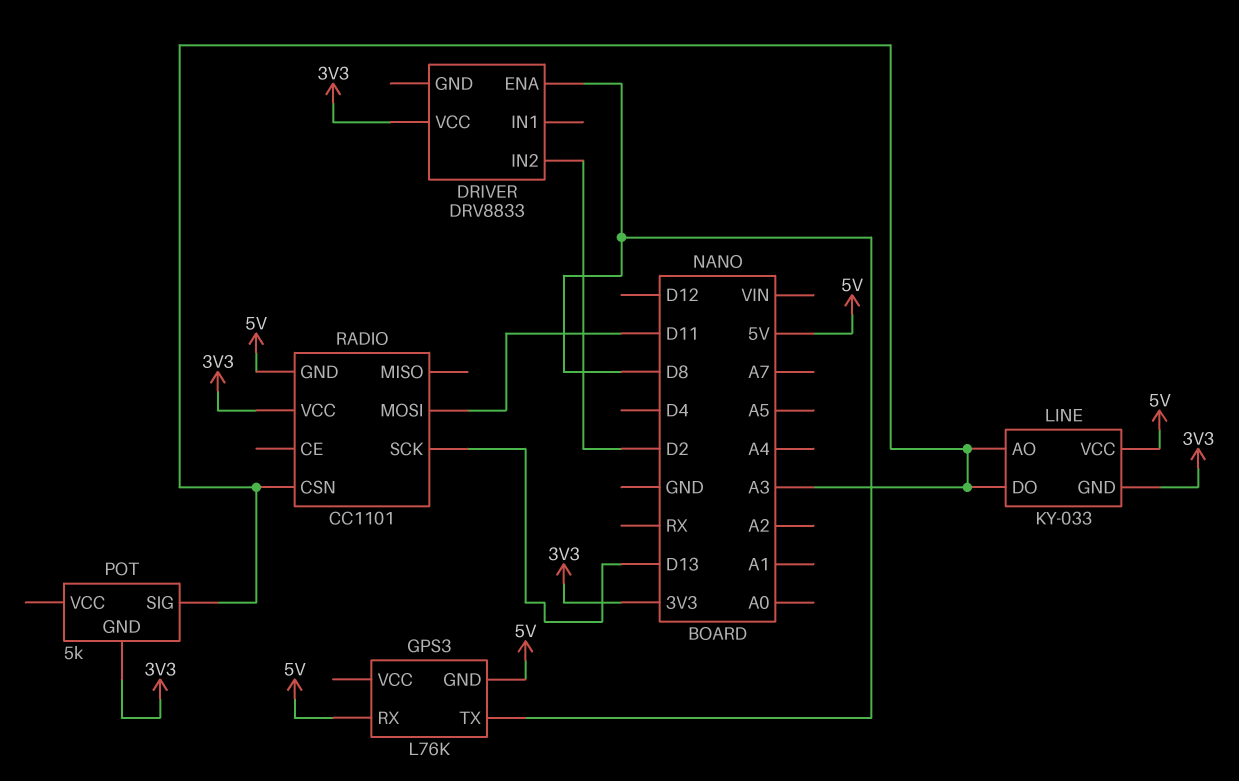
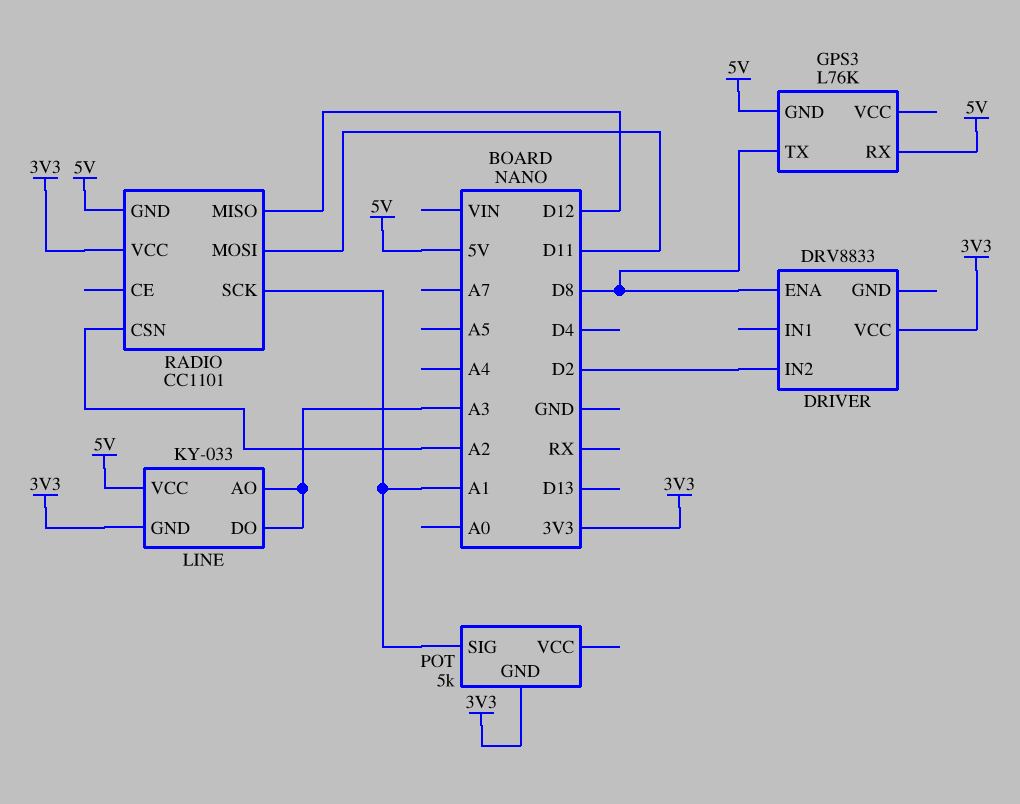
POT pin SIG: A3 -> A1
RADIO pin CSN: A3 -> A2
RADIO pin MISO: none -> D12
RADIO pin SCK: D13 -> A1

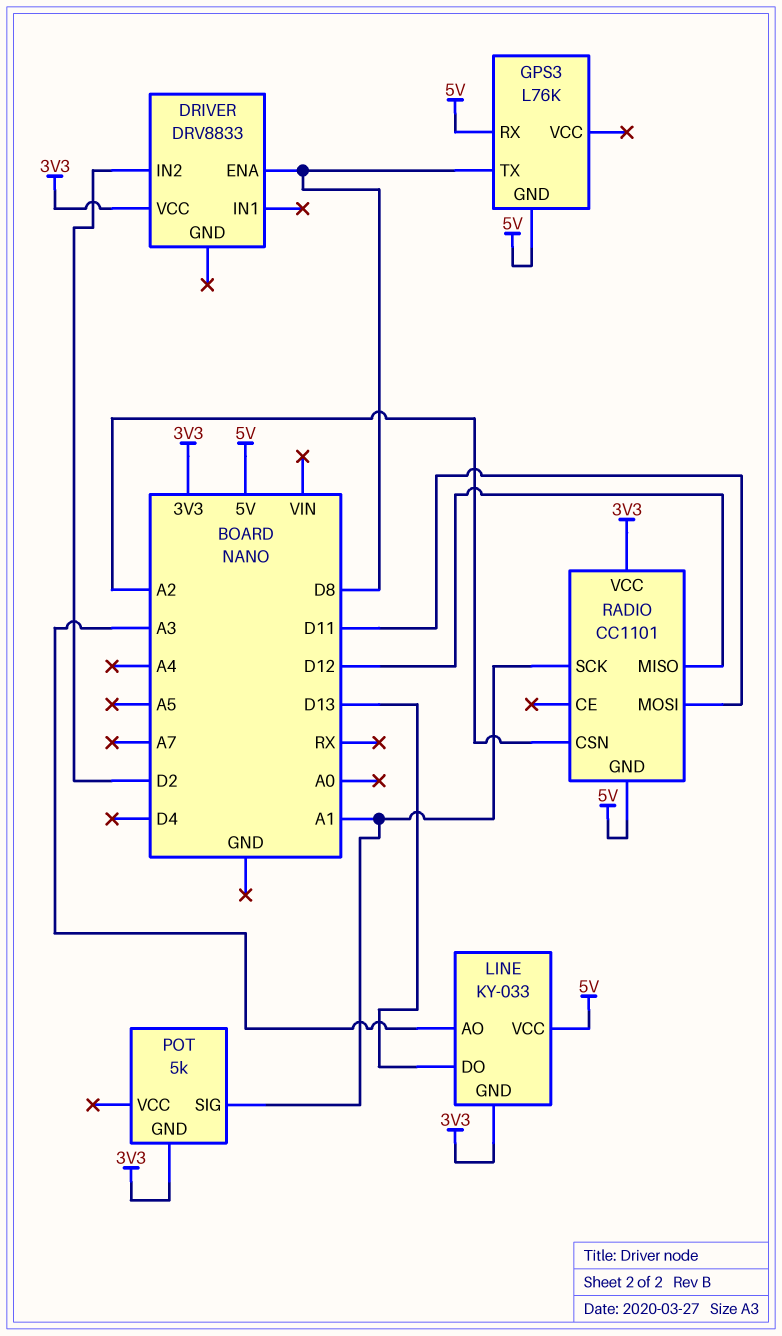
LINE pin DO: A3 -> D13

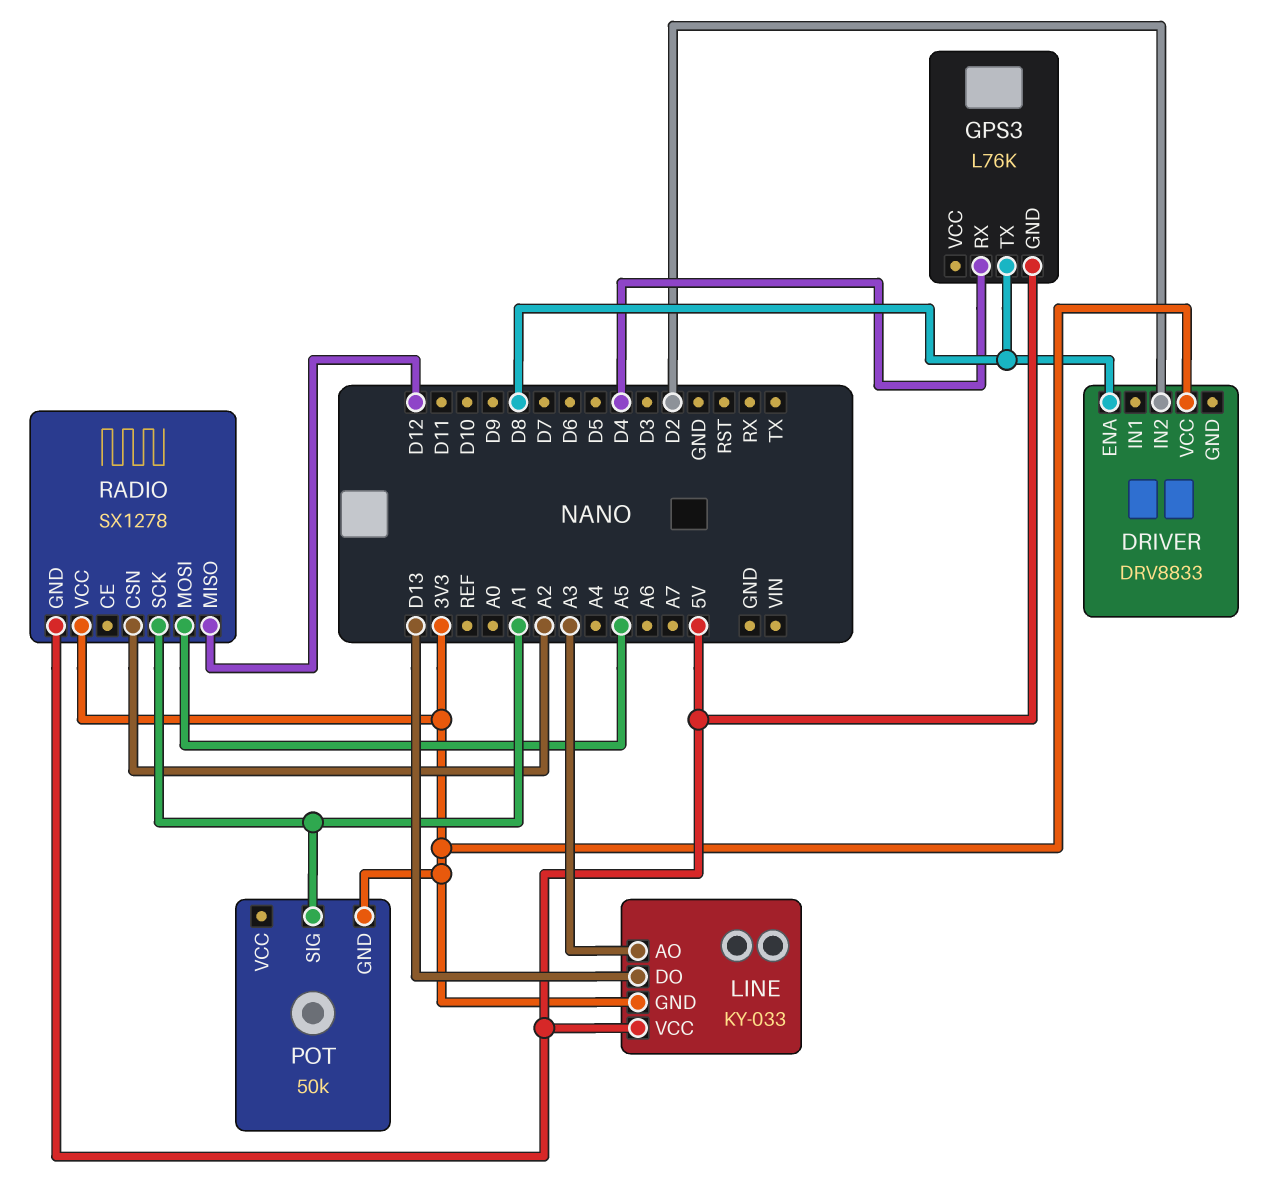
GPS3 pin RX: 5V -> D4
POT: 5k -> 50k
RADIO: CC1101 -> SX1278
RADIO pin MOSI: D11 -> A5

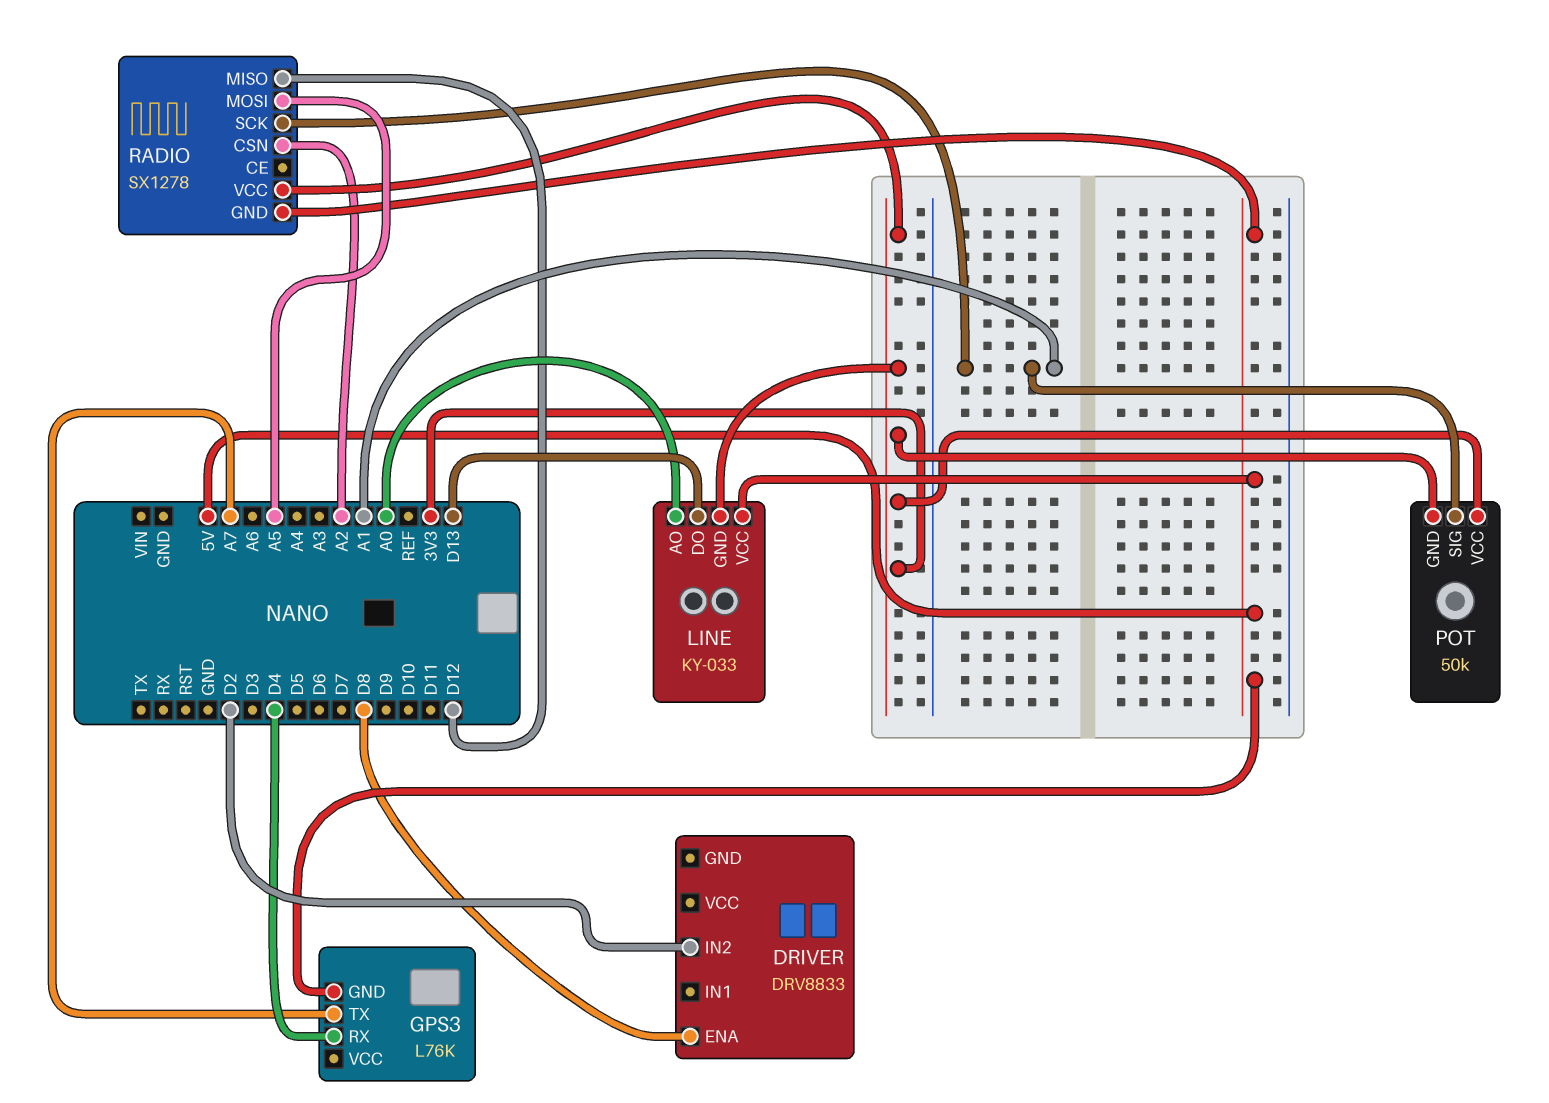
DRIVER pin VCC: 3V3 -> none
GPS3 pin TX: D8 -> A7
LINE pin AO: A3 -> A0
POT pin VCC: none -> 3V3

